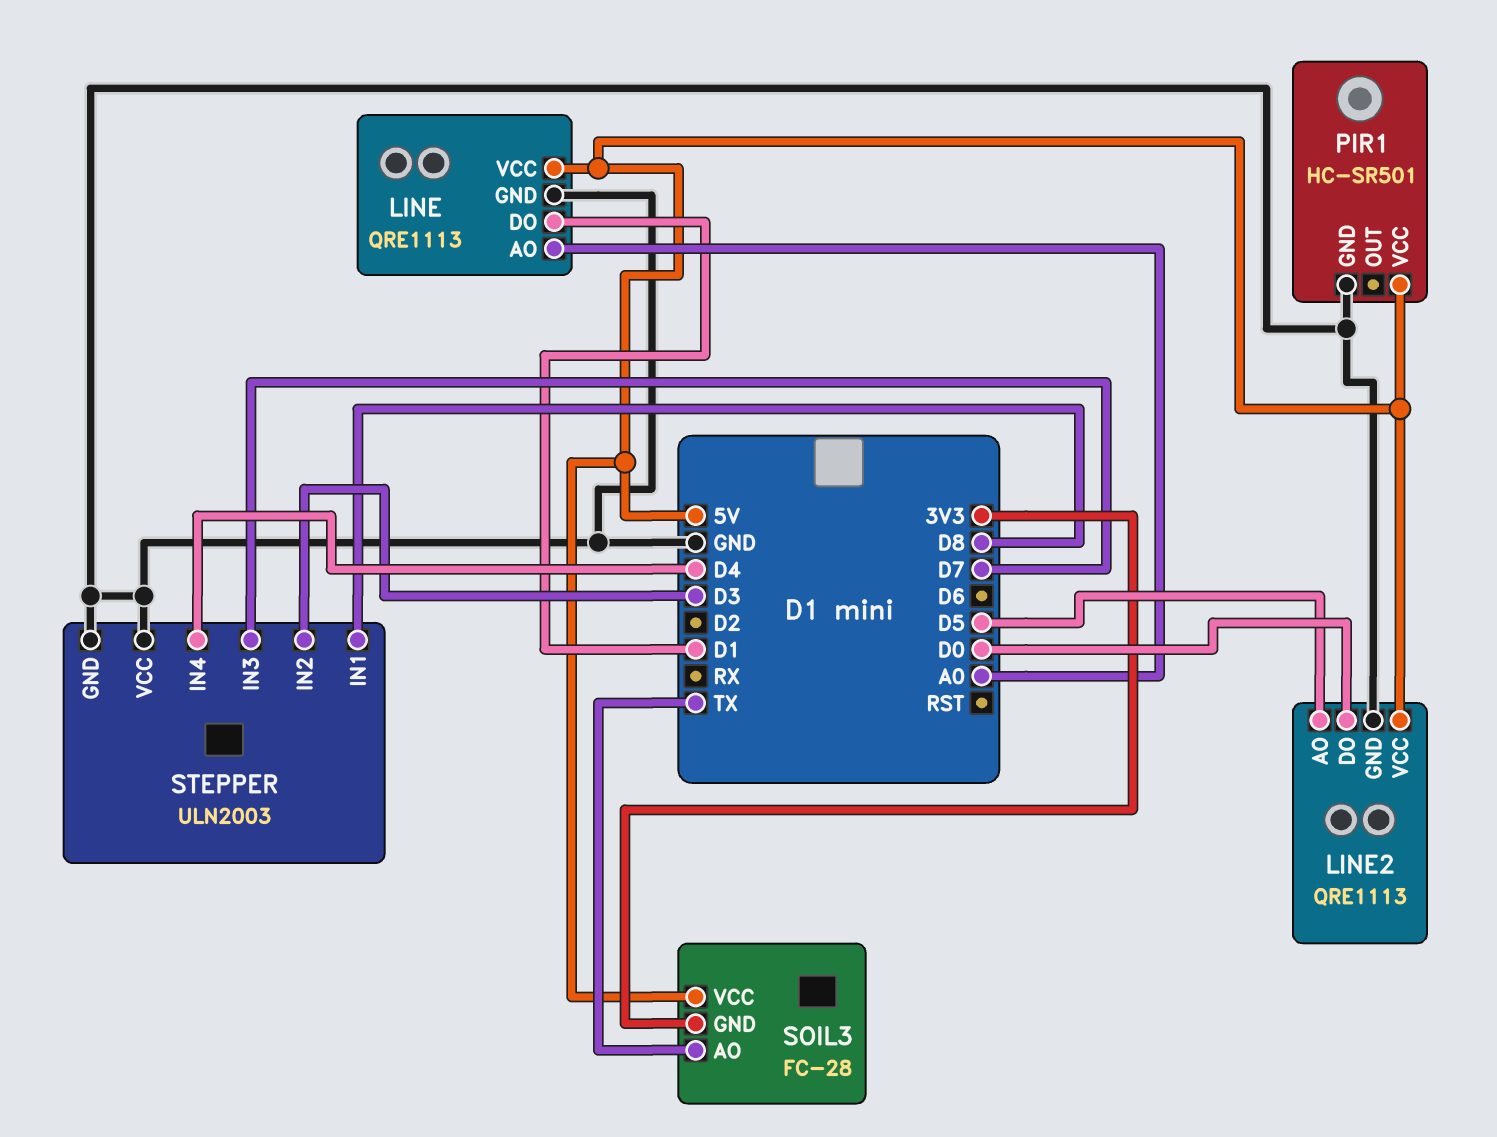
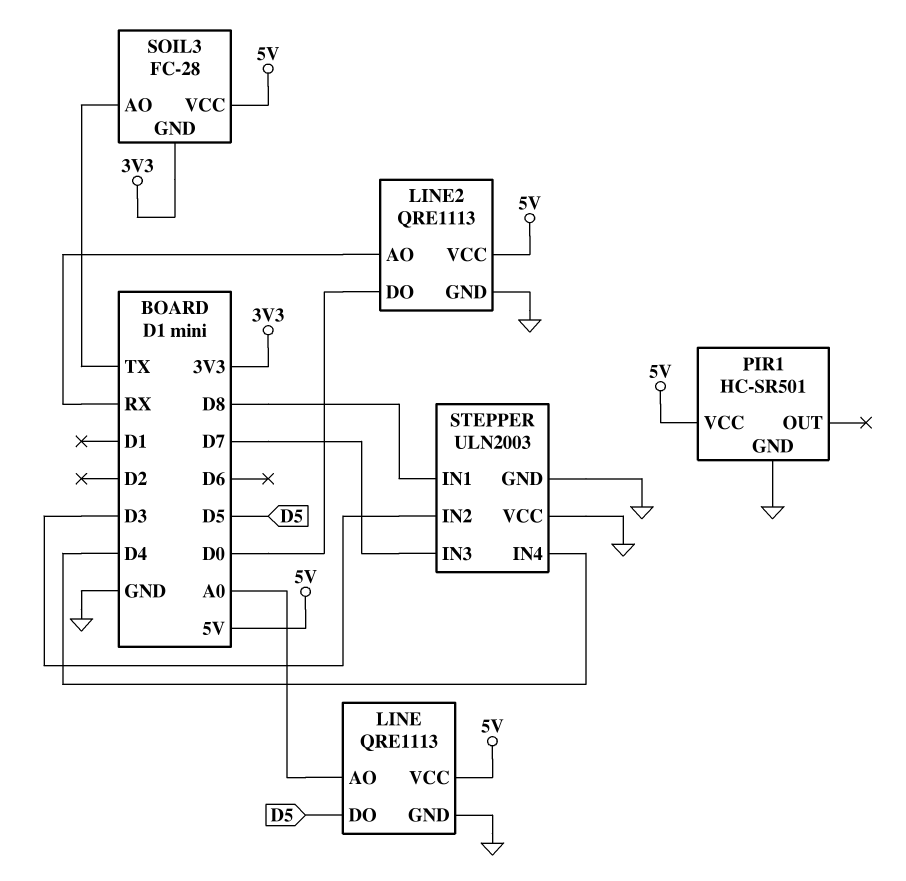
LINE pin DO: D1 -> D5
LINE2 pin AO: D5 -> RX

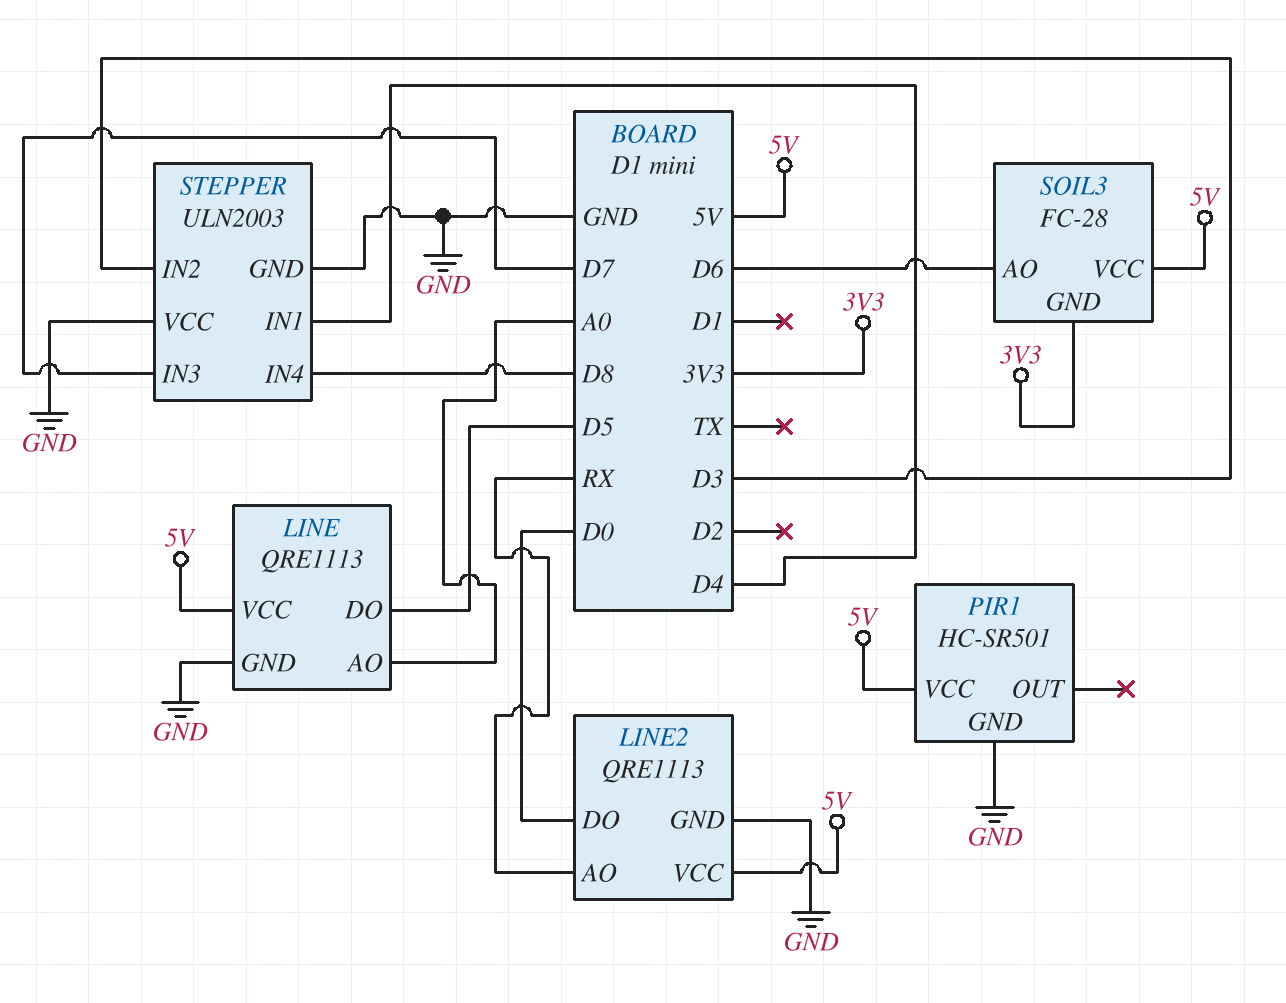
SOIL3 pin AO: TX -> D6
STEPPER pin IN1: D8 -> D4
STEPPER pin IN4: D4 -> D8

